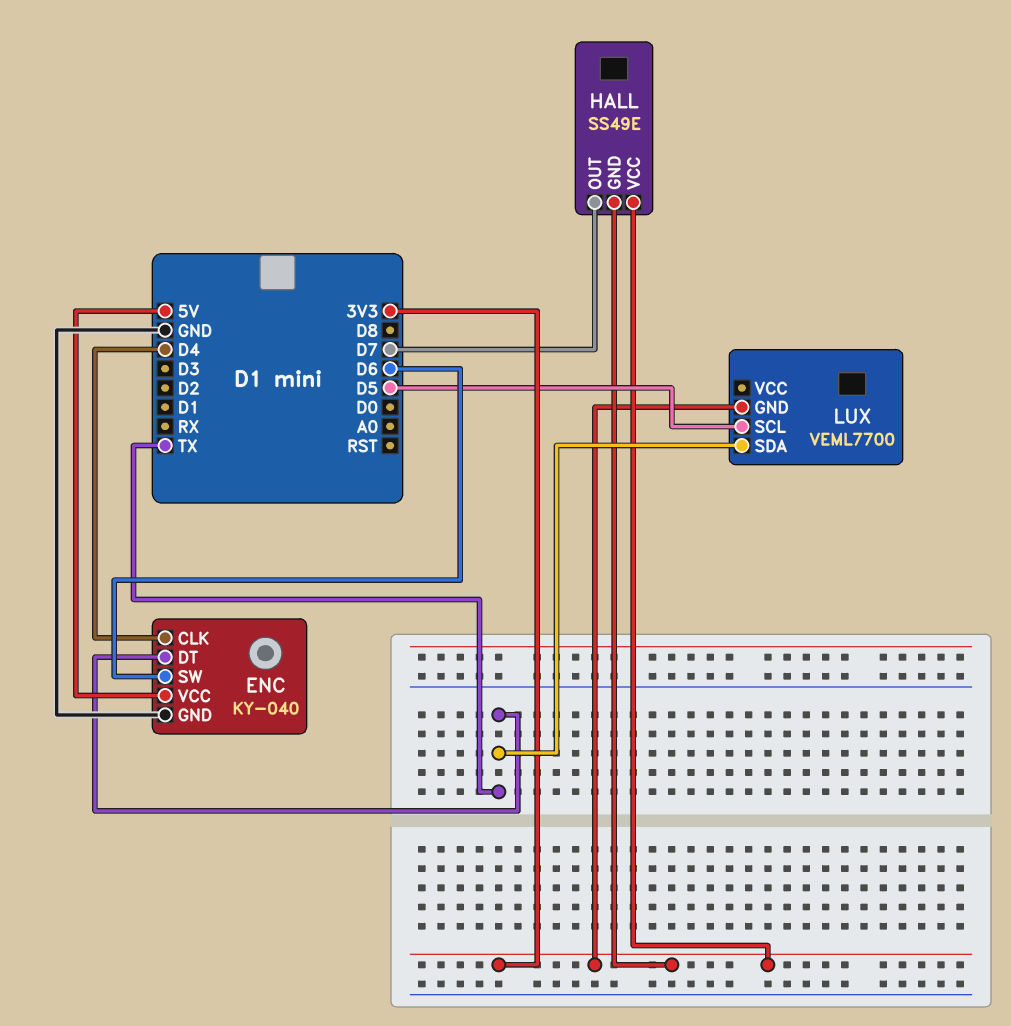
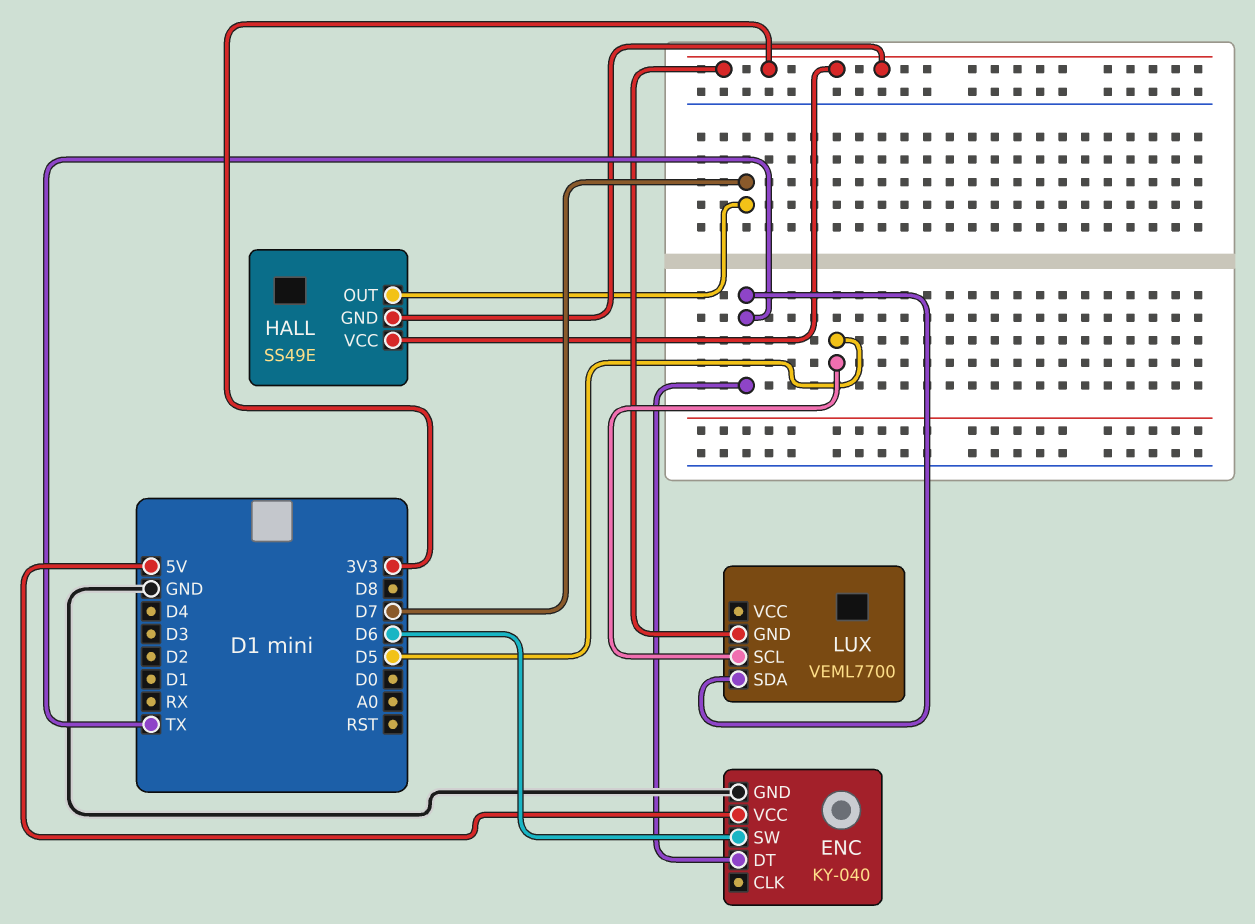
ENC pin CLK: D4 -> none

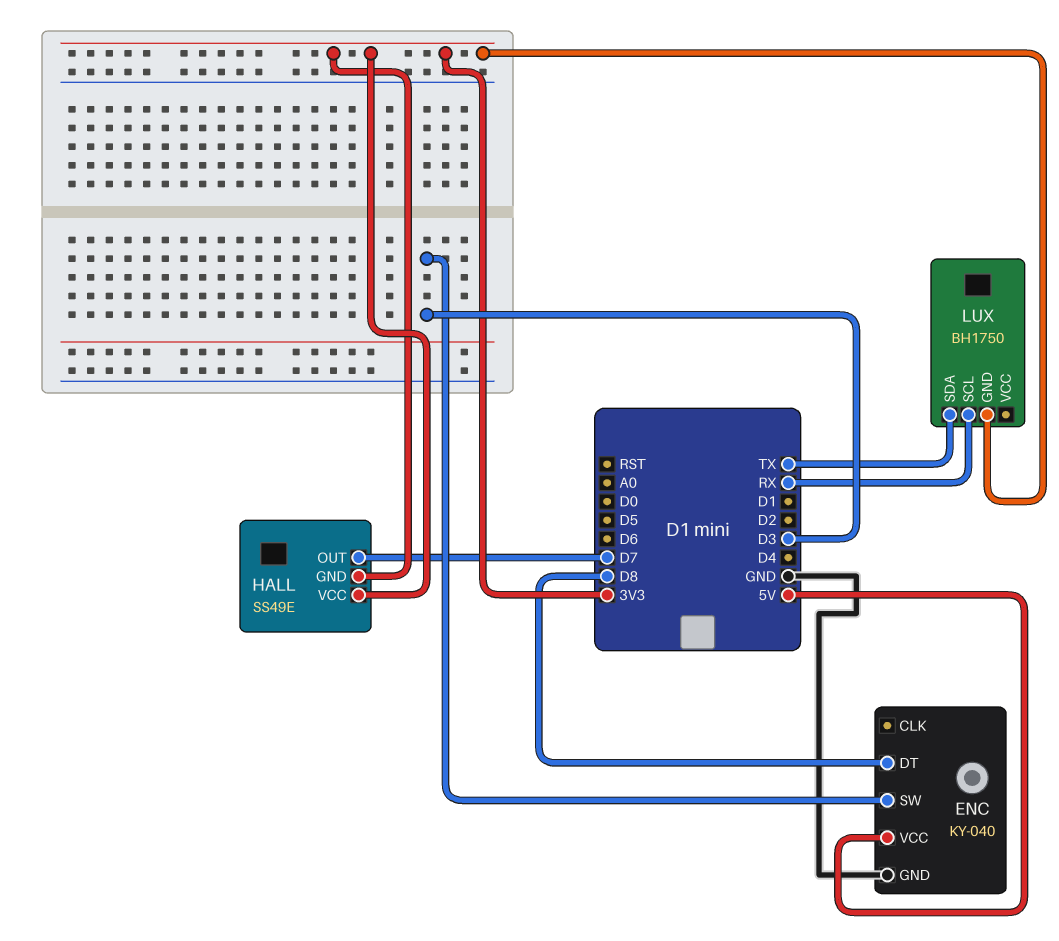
ENC pin DT: TX -> D8
ENC pin SW: D6 -> D3
LUX: VEML7700 -> BH1750
LUX pin SCL: D5 -> RX

